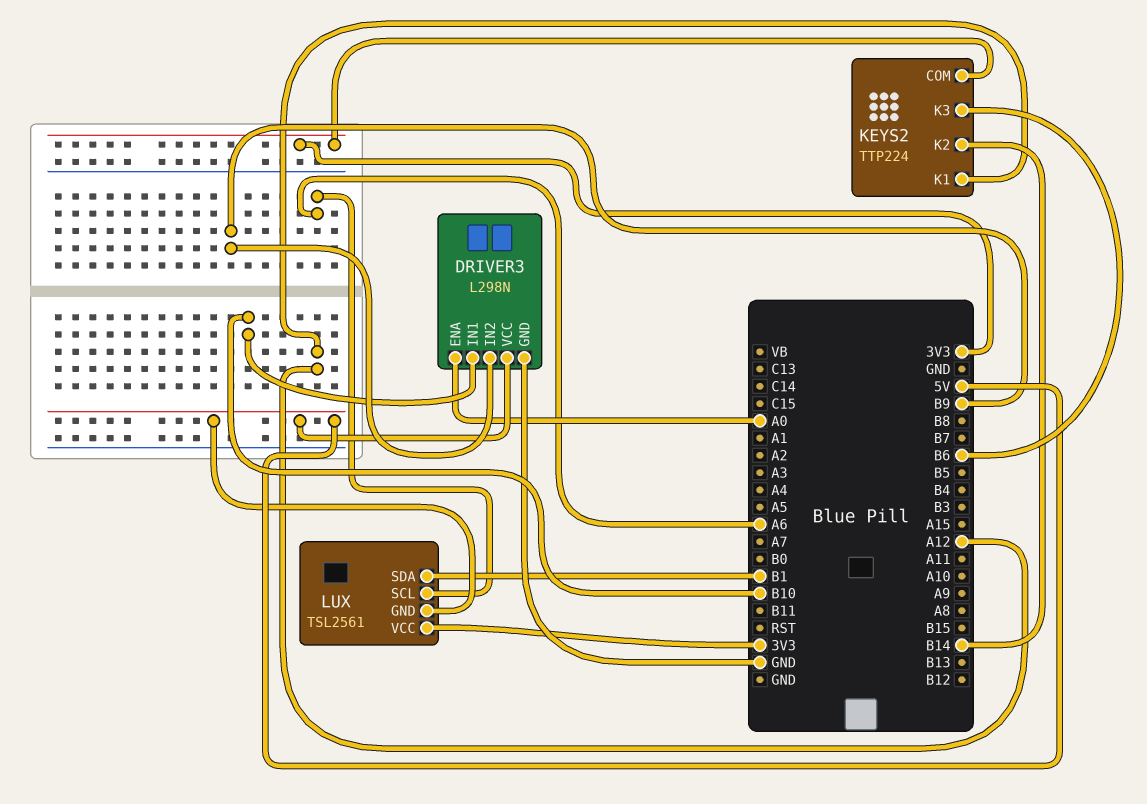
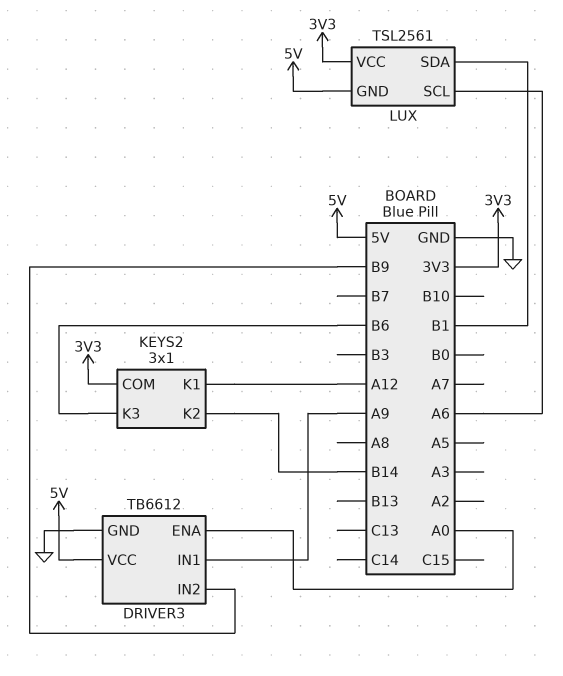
DRIVER3: L298N -> TB6612
DRIVER3 pin IN1: B10 -> A9
KEYS2: TTP224 -> 3x1

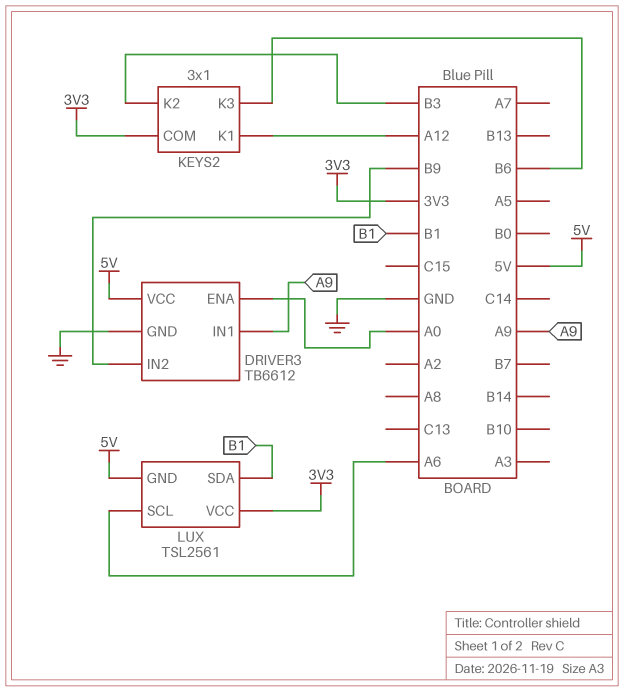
KEYS2 pin K2: B14 -> B3

